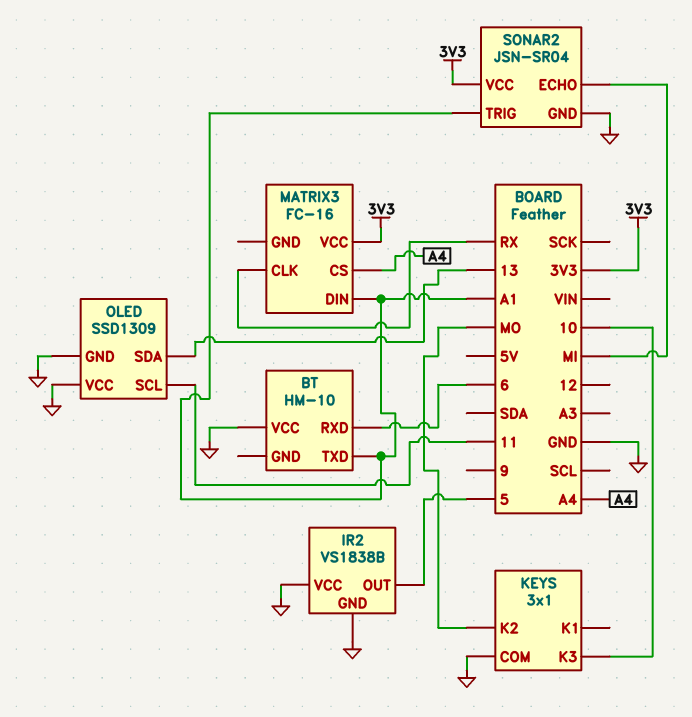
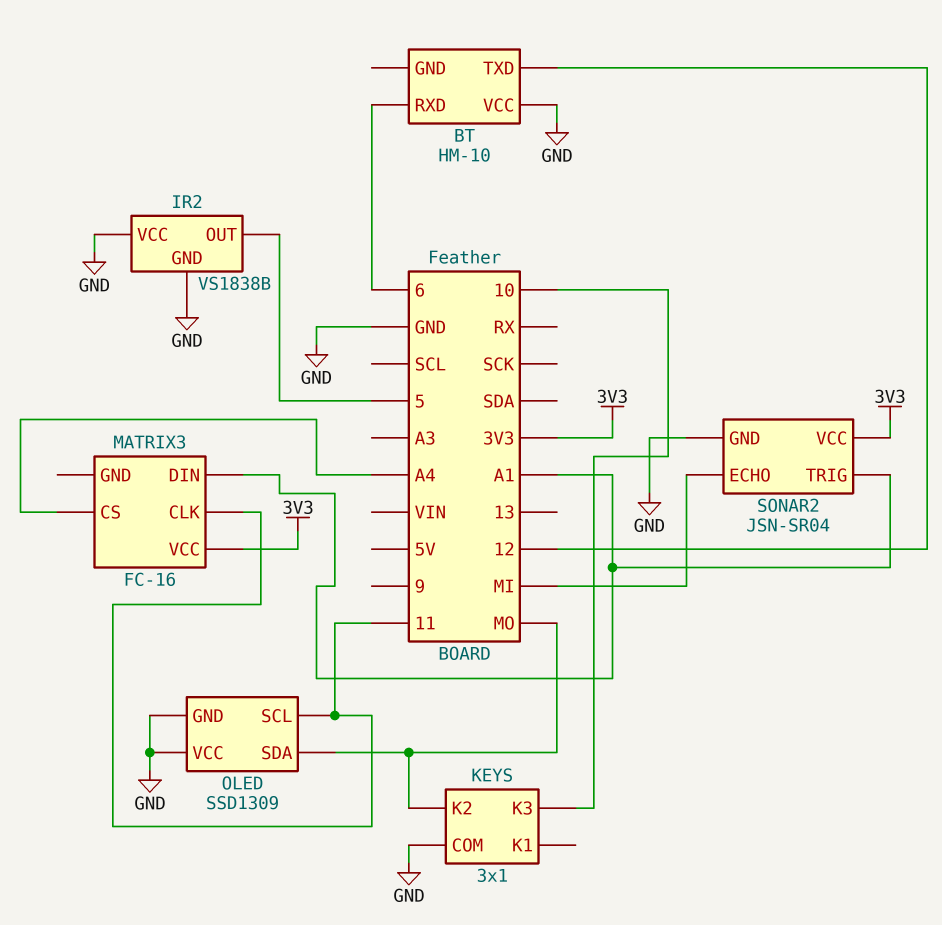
BT pin TXD: A1 -> 12
MATRIX3 pin CLK: RX -> 11
OLED pin SDA: 13 -> MO

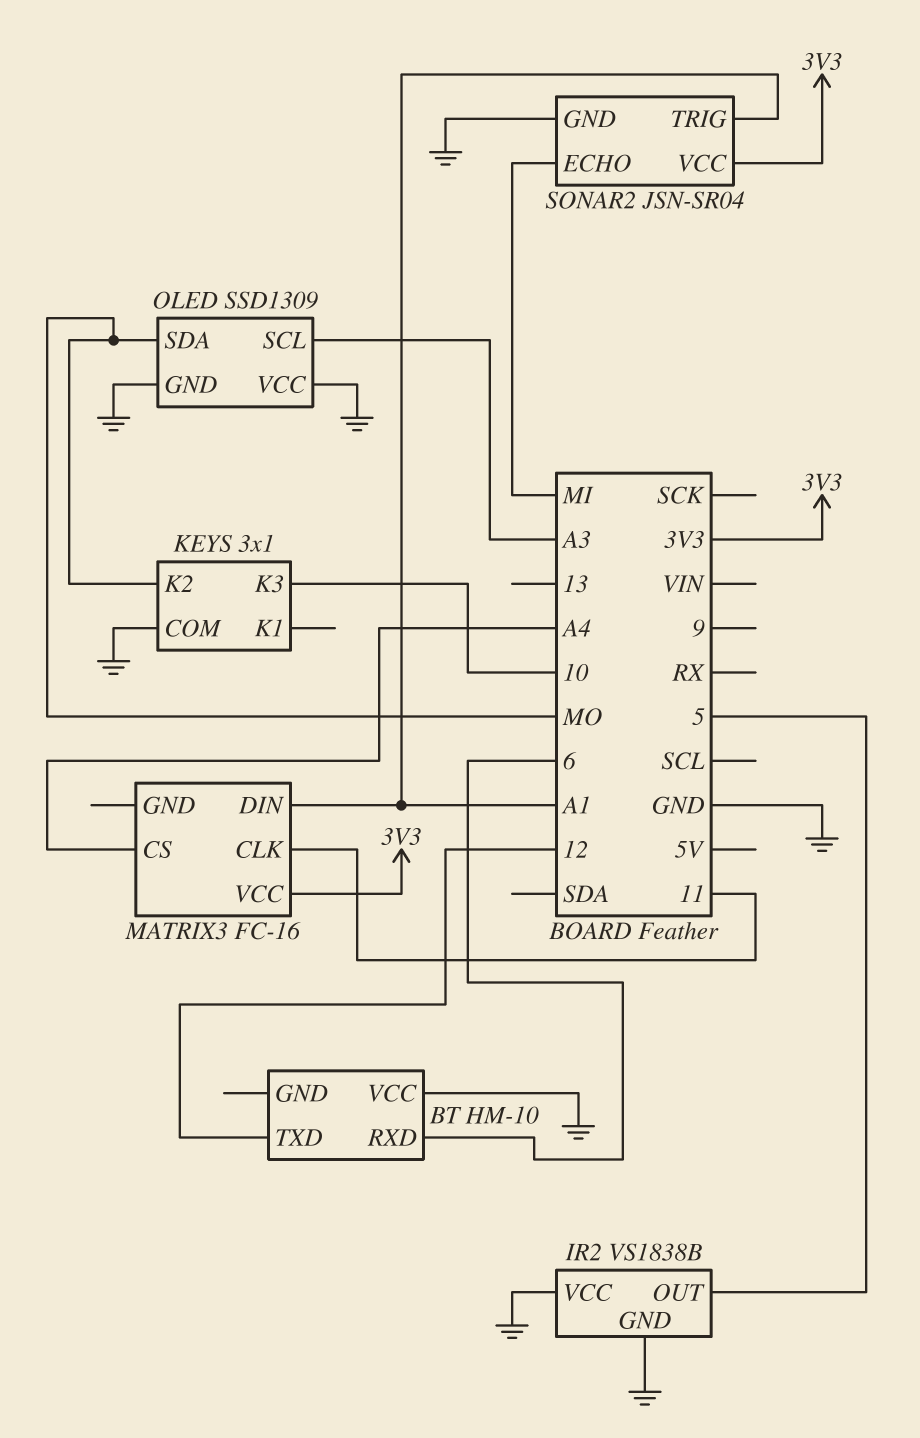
OLED pin SCL: 11 -> A3

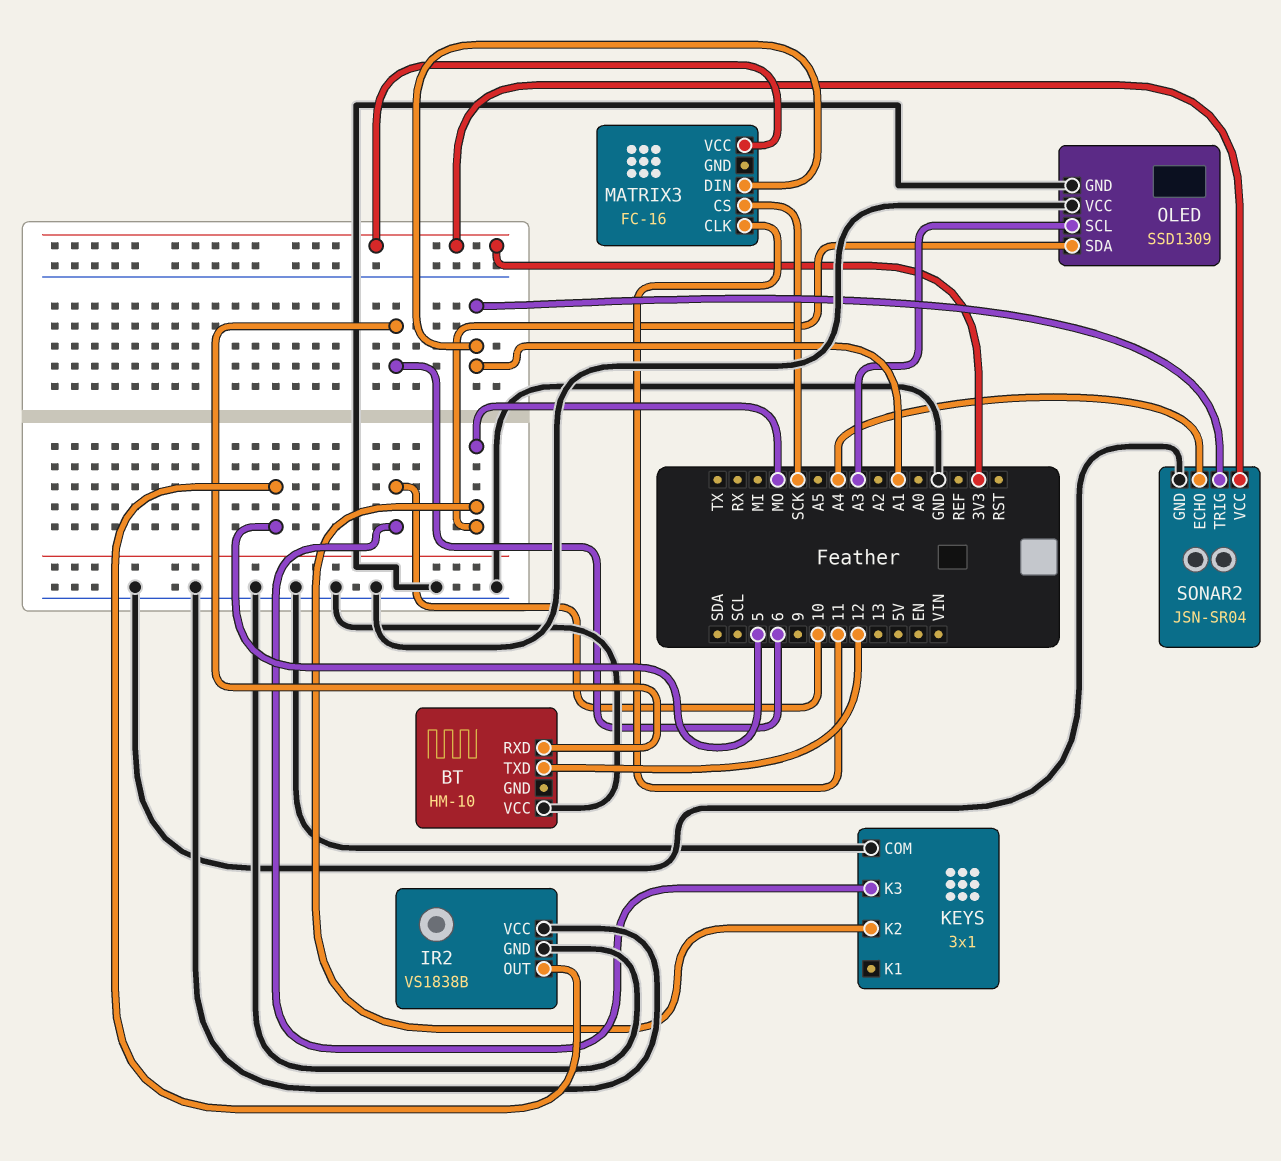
MATRIX3 pin CS: A4 -> SCK
SONAR2 pin ECHO: MI -> A4

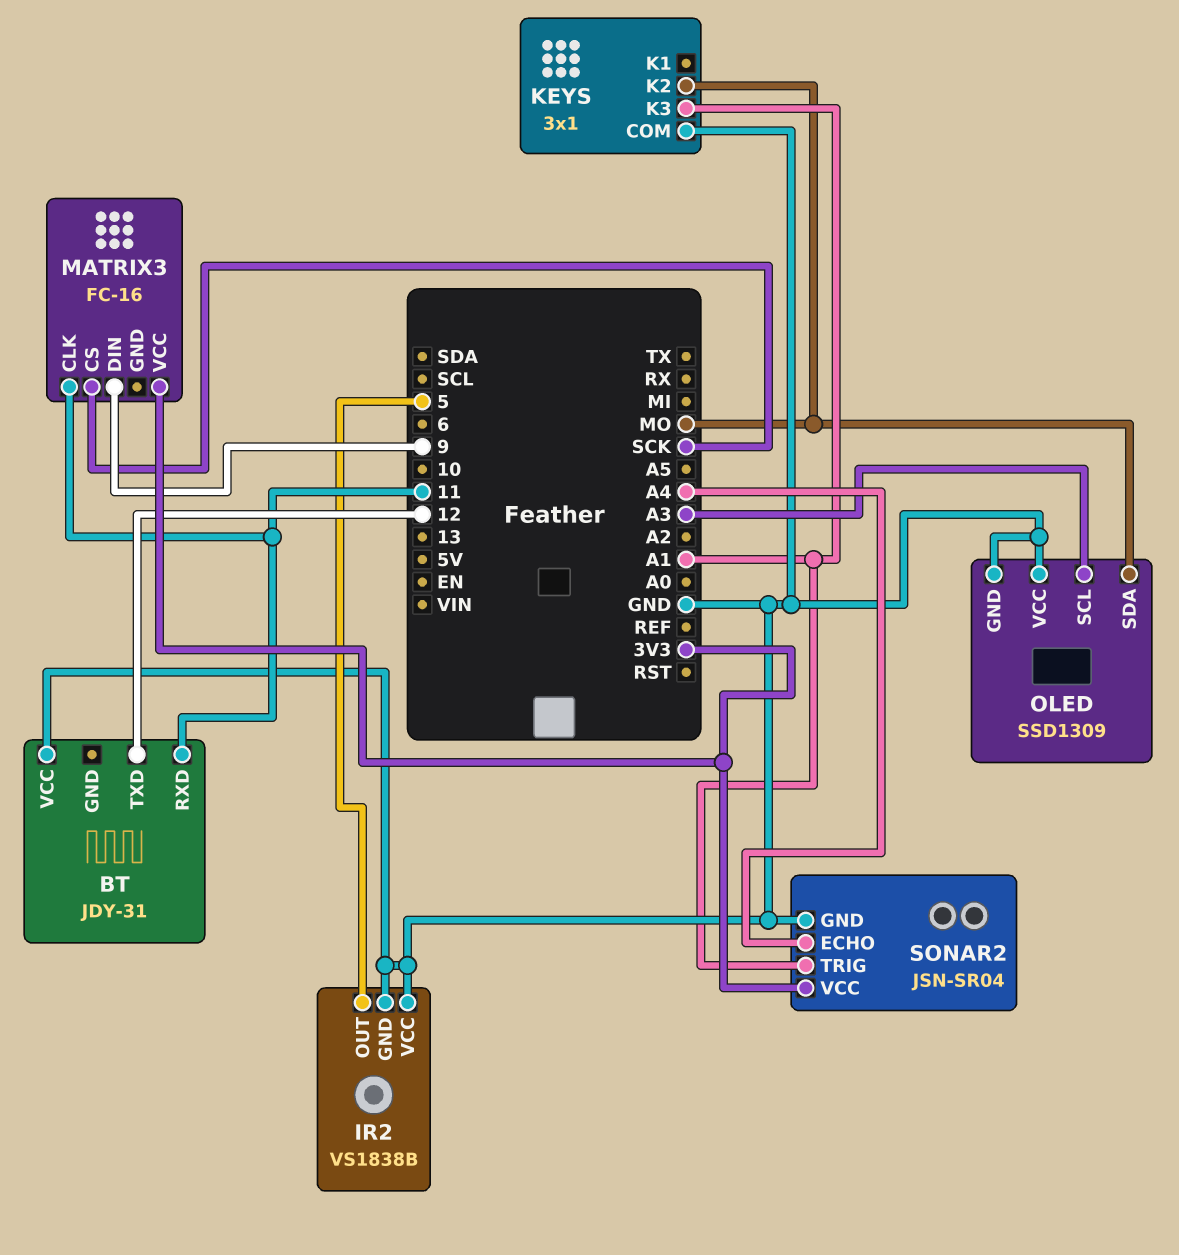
BT: HM-10 -> JDY-31
BT pin RXD: 6 -> 11
KEYS pin K3: 10 -> A1
MATRIX3 pin DIN: A1 -> 9

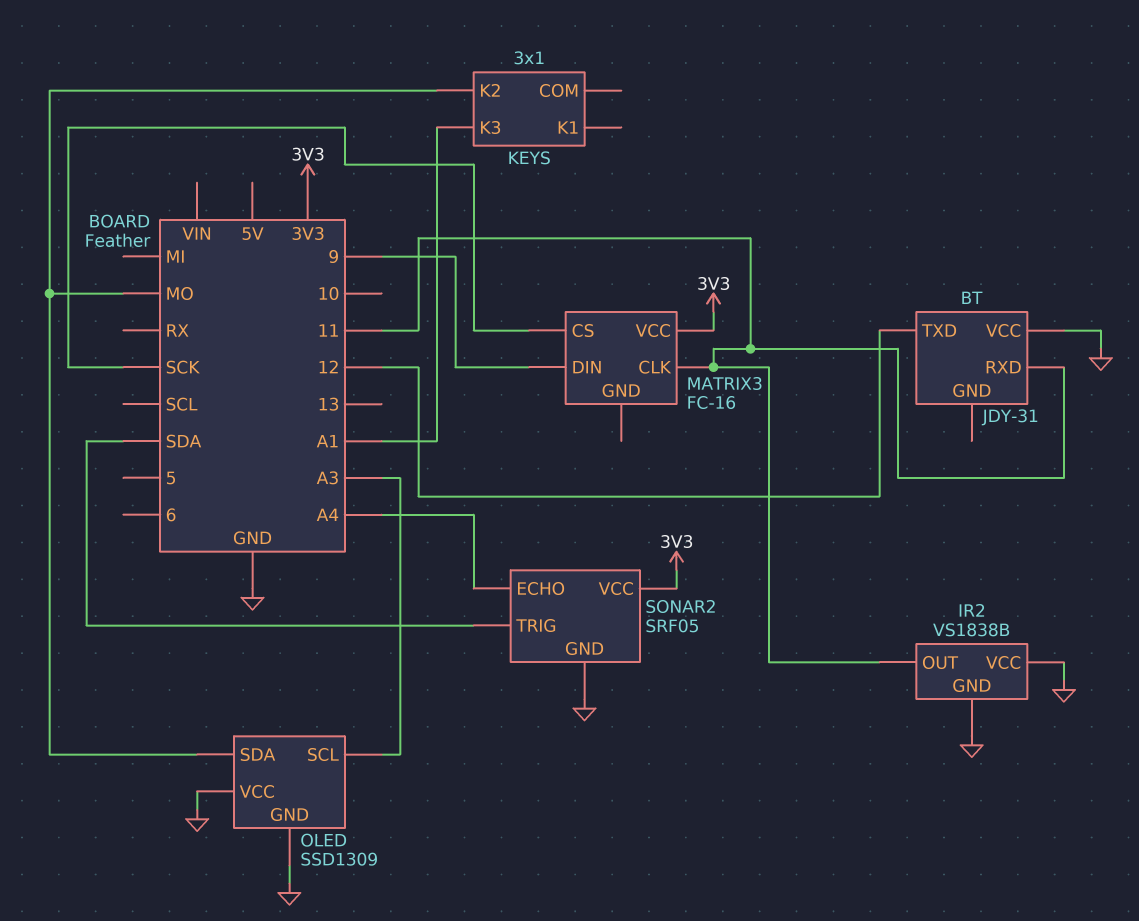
IR2 pin OUT: 5 -> 11
KEYS pin COM: GND -> none
SONAR2: JSN-SR04 -> SRF05
SONAR2 pin TRIG: A1 -> SDA

